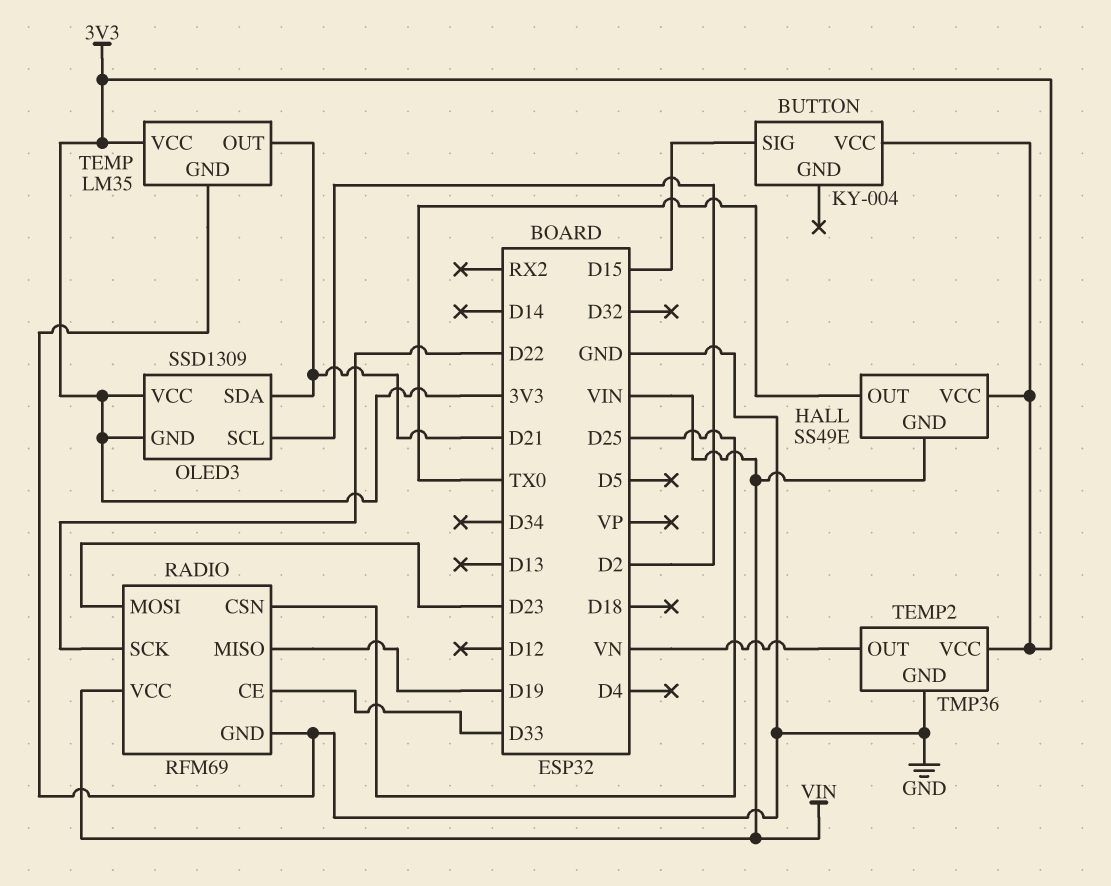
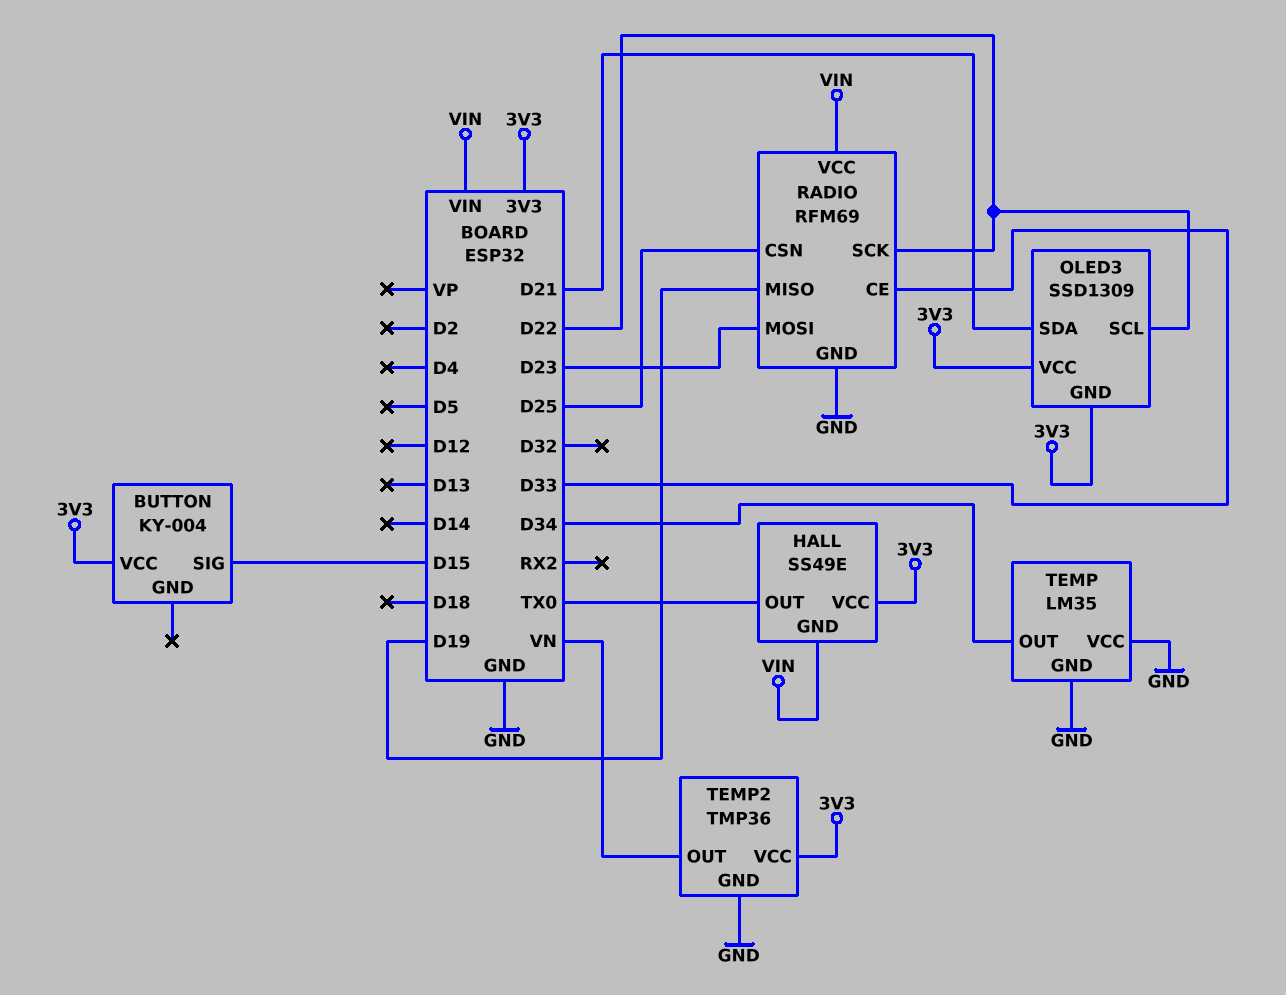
OLED3 pin SCL: D2 -> D22
TEMP pin OUT: D21 -> D34
TEMP pin VCC: 3V3 -> GND

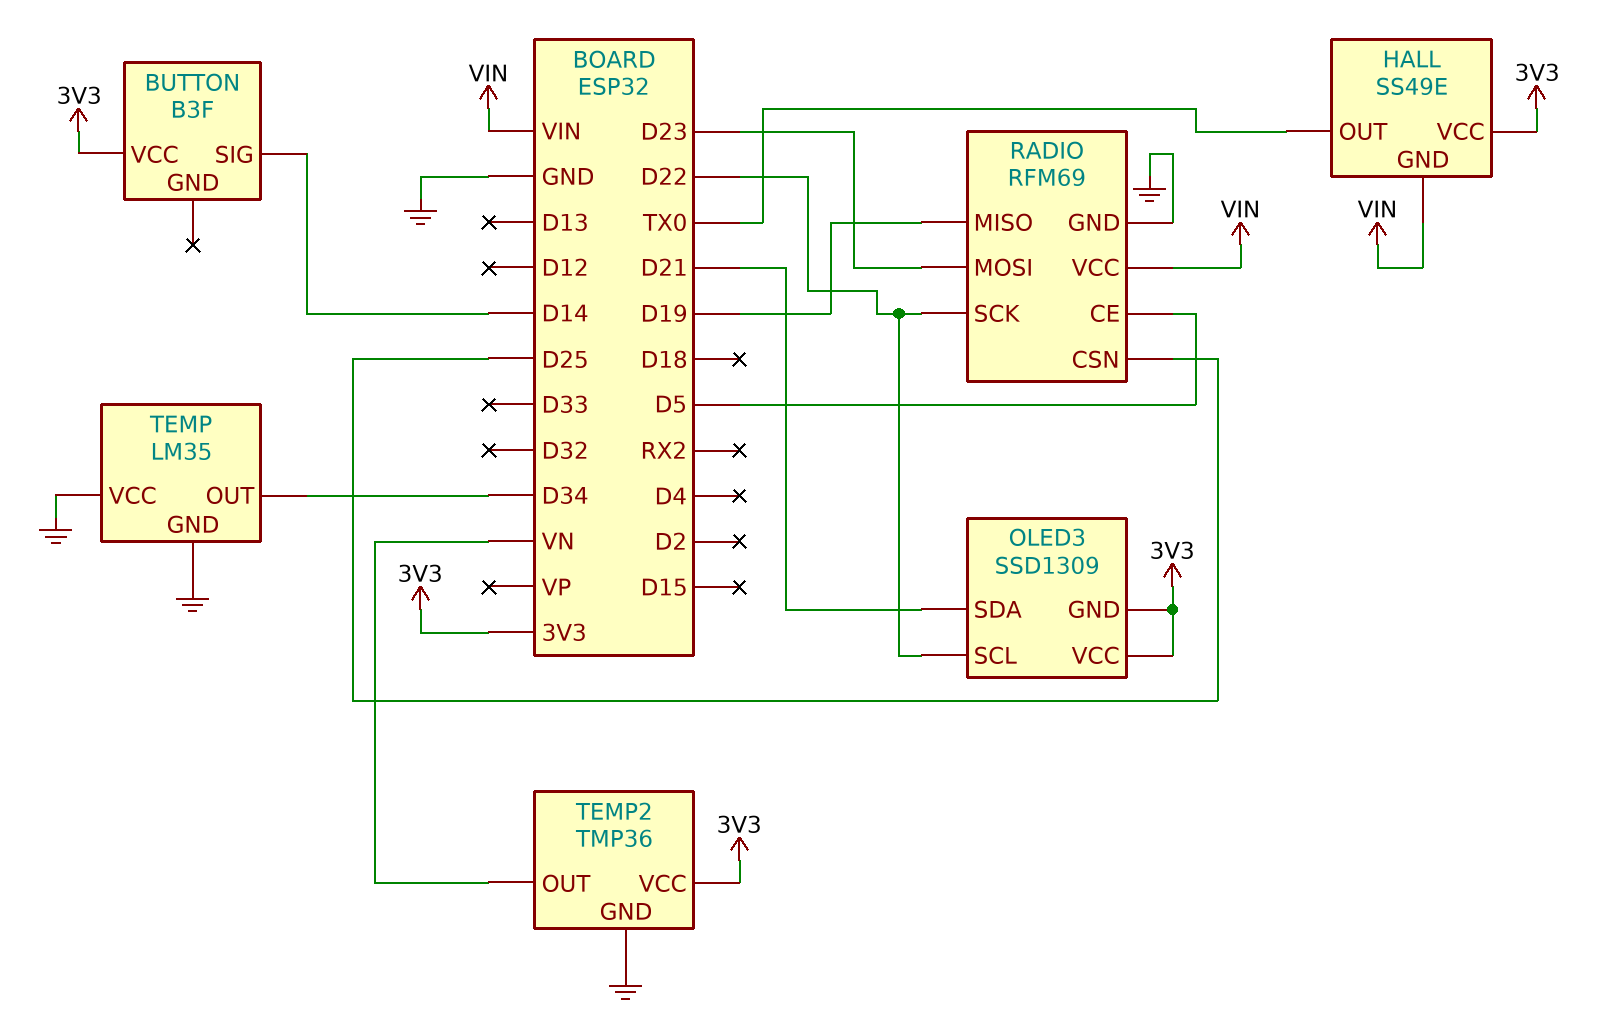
BUTTON: KY-004 -> B3F
BUTTON pin SIG: D15 -> D14
RADIO pin CE: D33 -> D5

